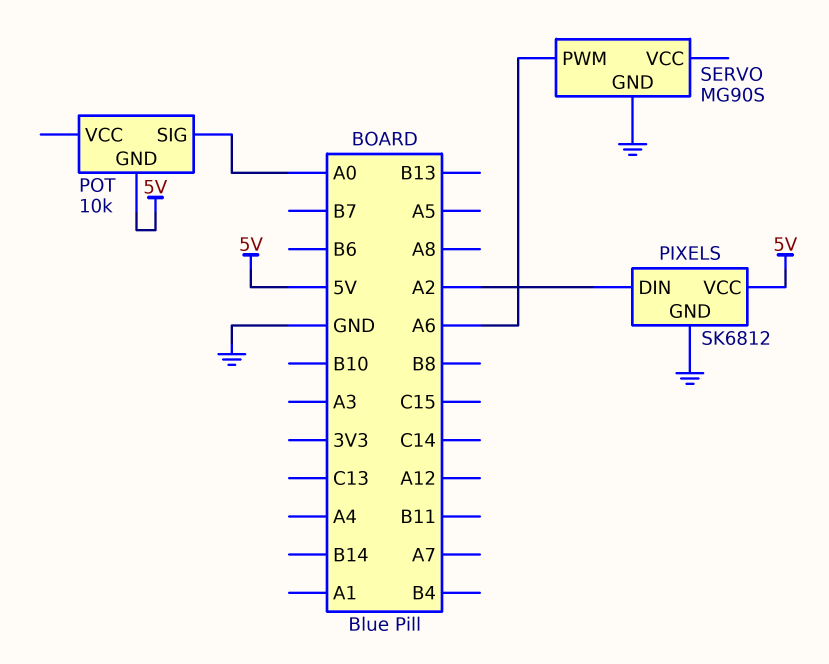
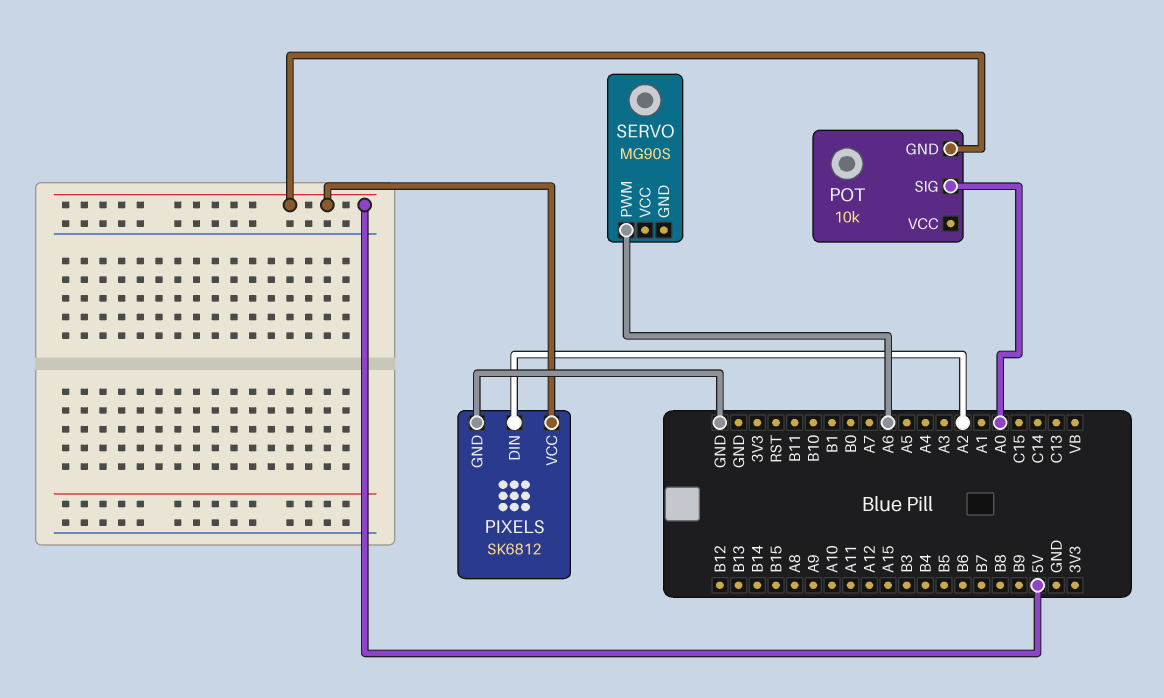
SERVO pin GND: GND -> none

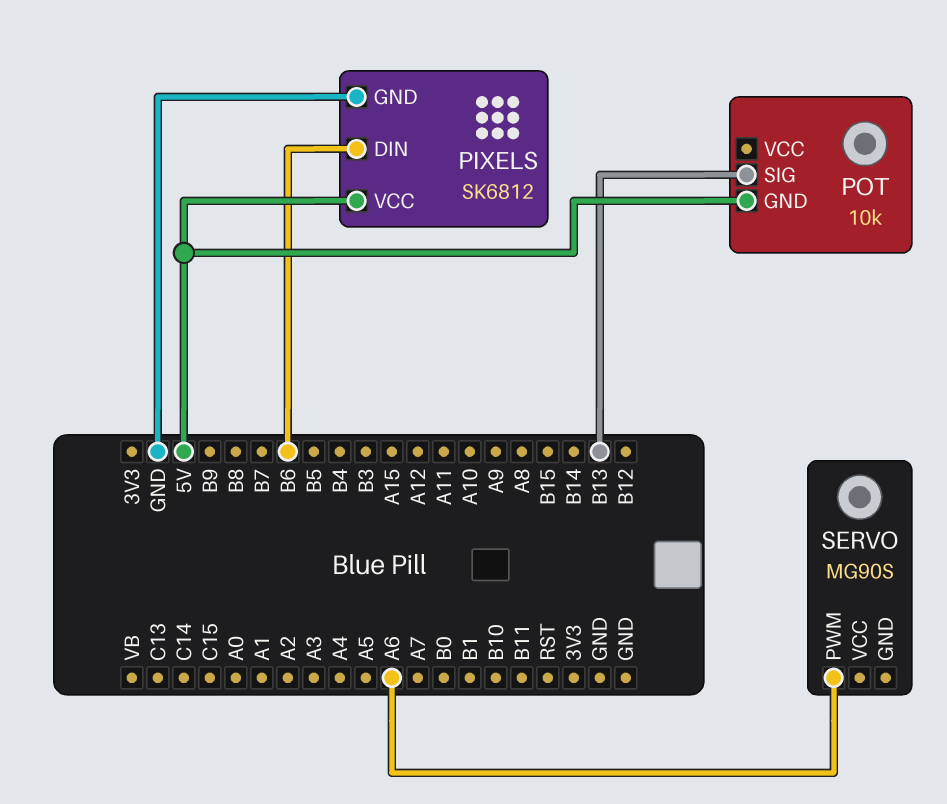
PIXELS pin DIN: A2 -> B6
POT pin SIG: A0 -> B13

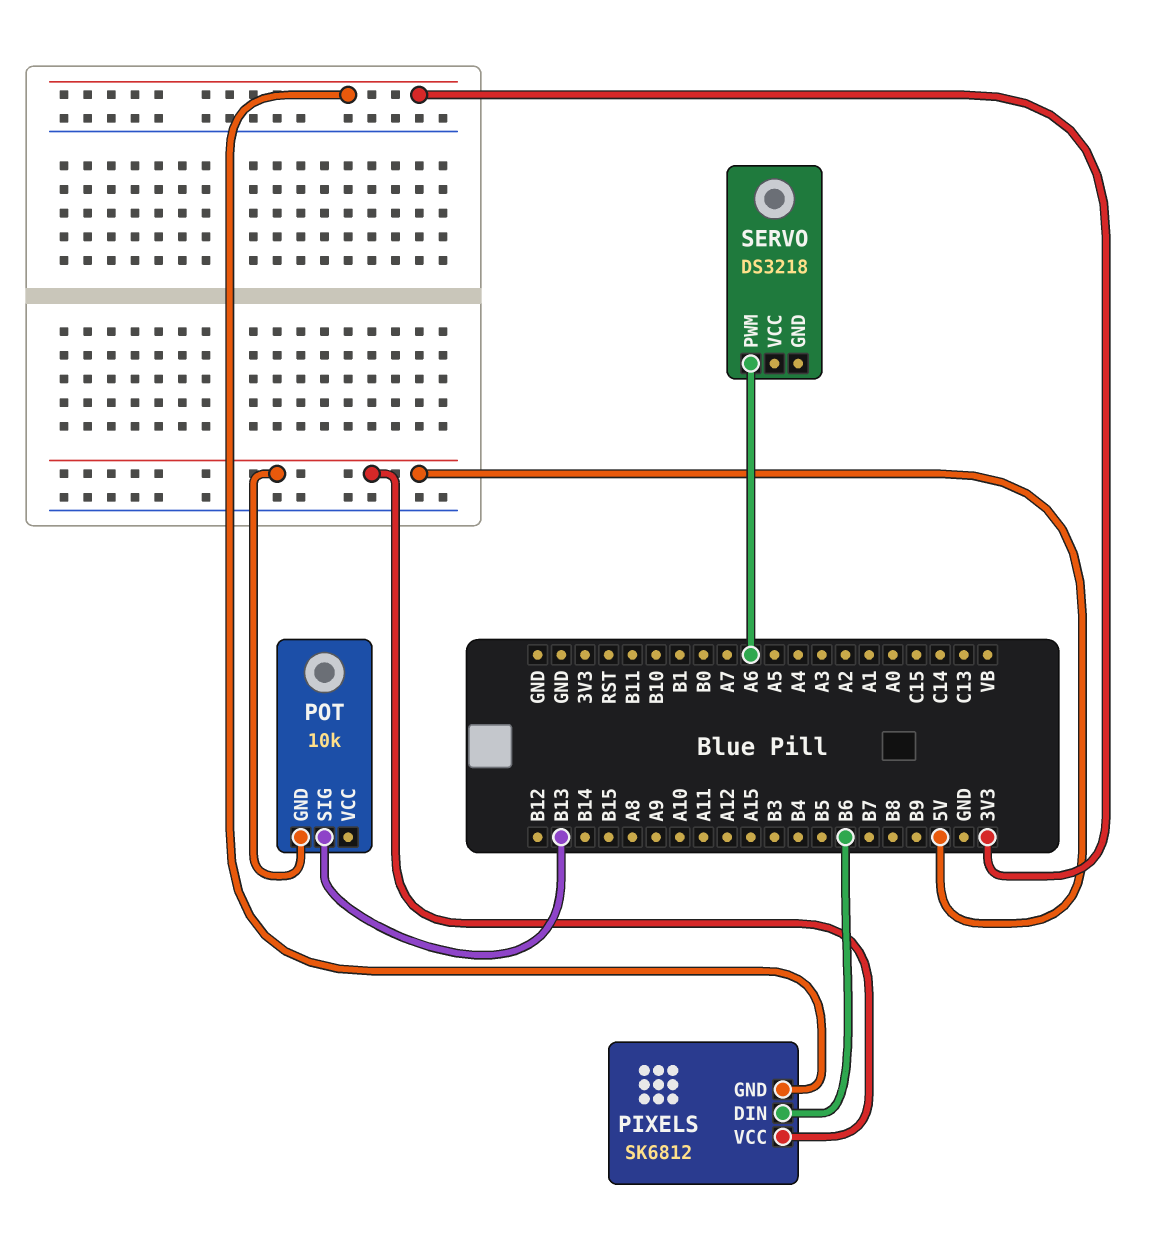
PIXELS pin GND: GND -> 3V3
SERVO: MG90S -> DS3218

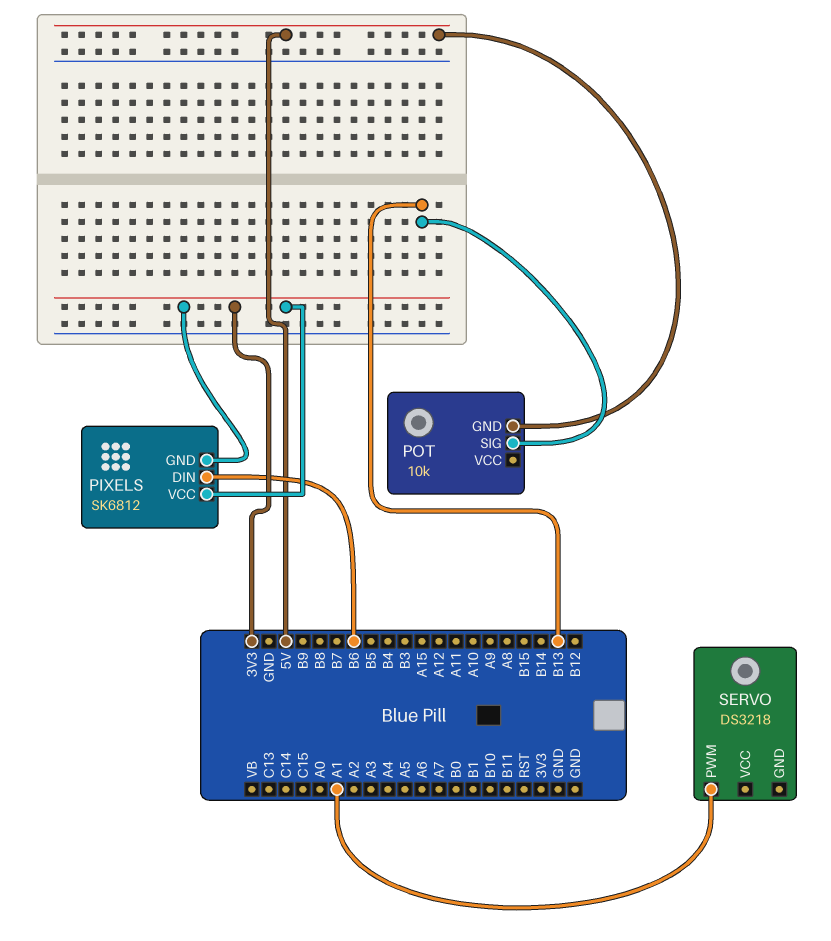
PIXELS pin VCC: 5V -> 3V3
SERVO pin PWM: A6 -> A1

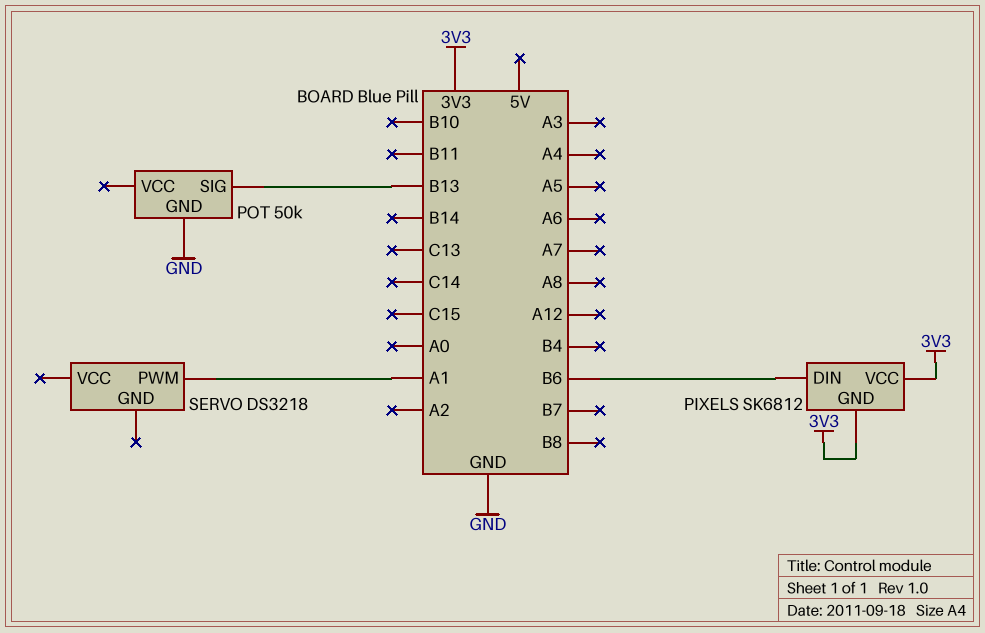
POT: 10k -> 50k
POT pin GND: 5V -> GND

